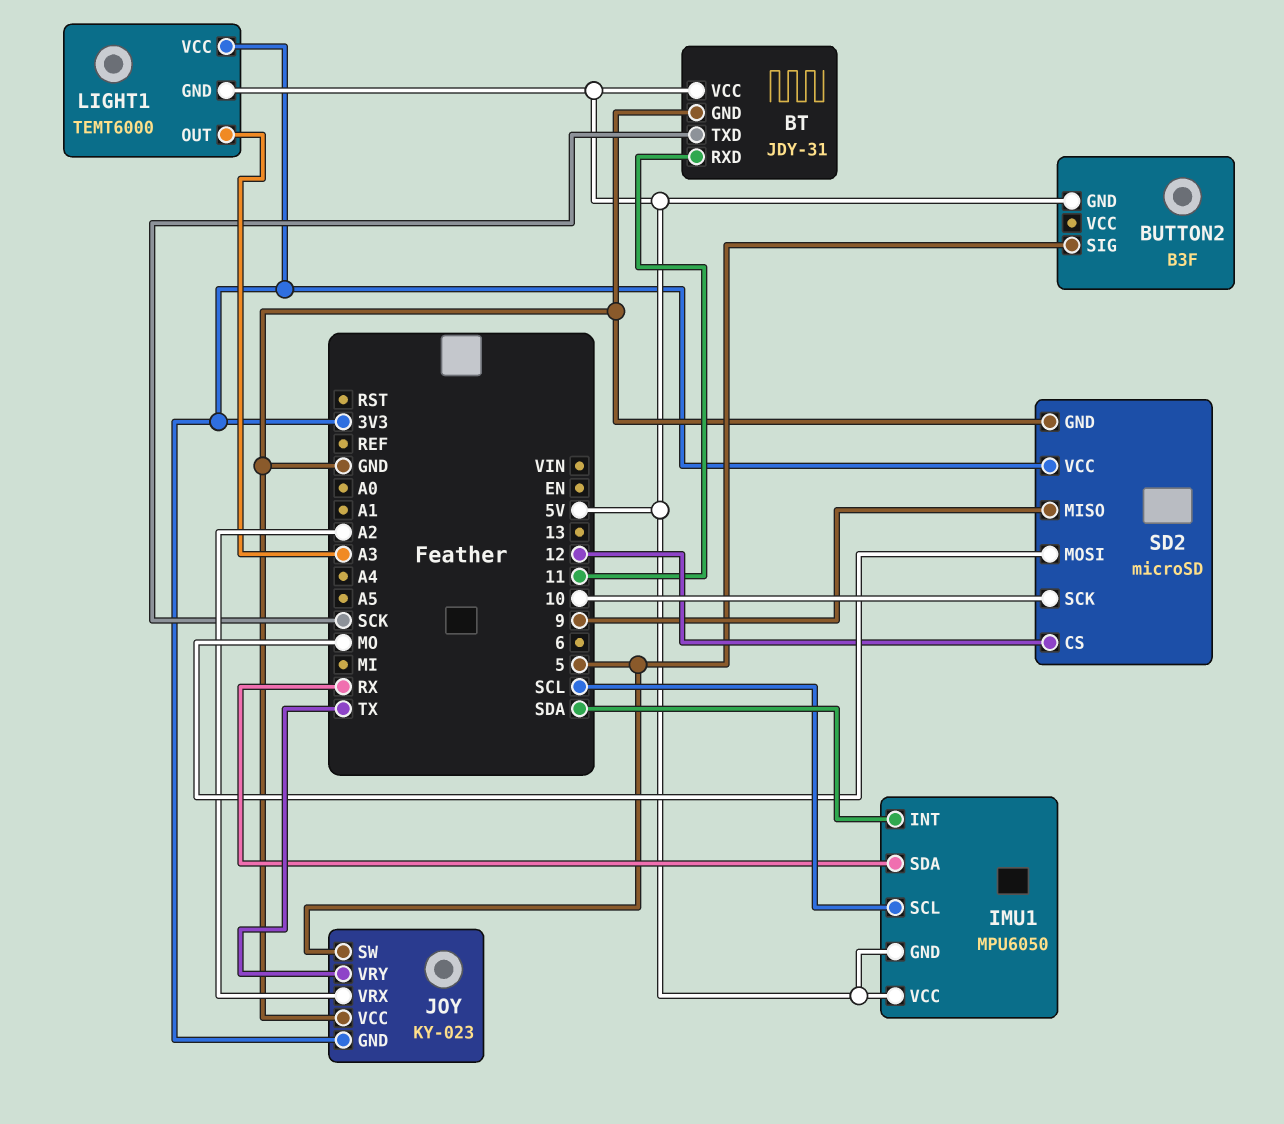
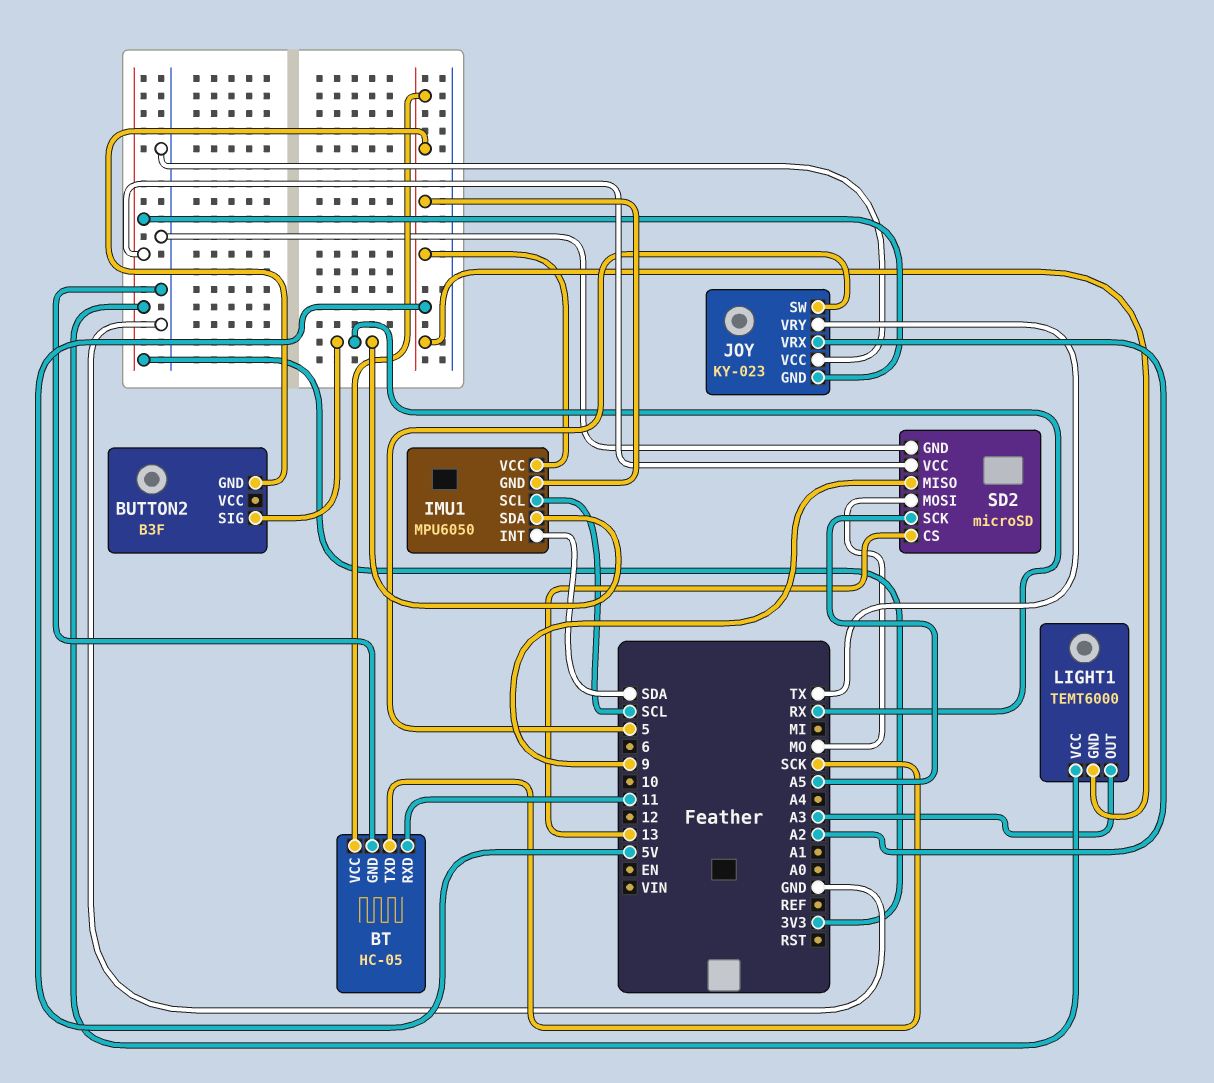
BT: JDY-31 -> HC-05
BUTTON2 pin SIG: 5 -> RX
SD2 pin CS: 12 -> 13
SD2 pin SCK: 10 -> A5

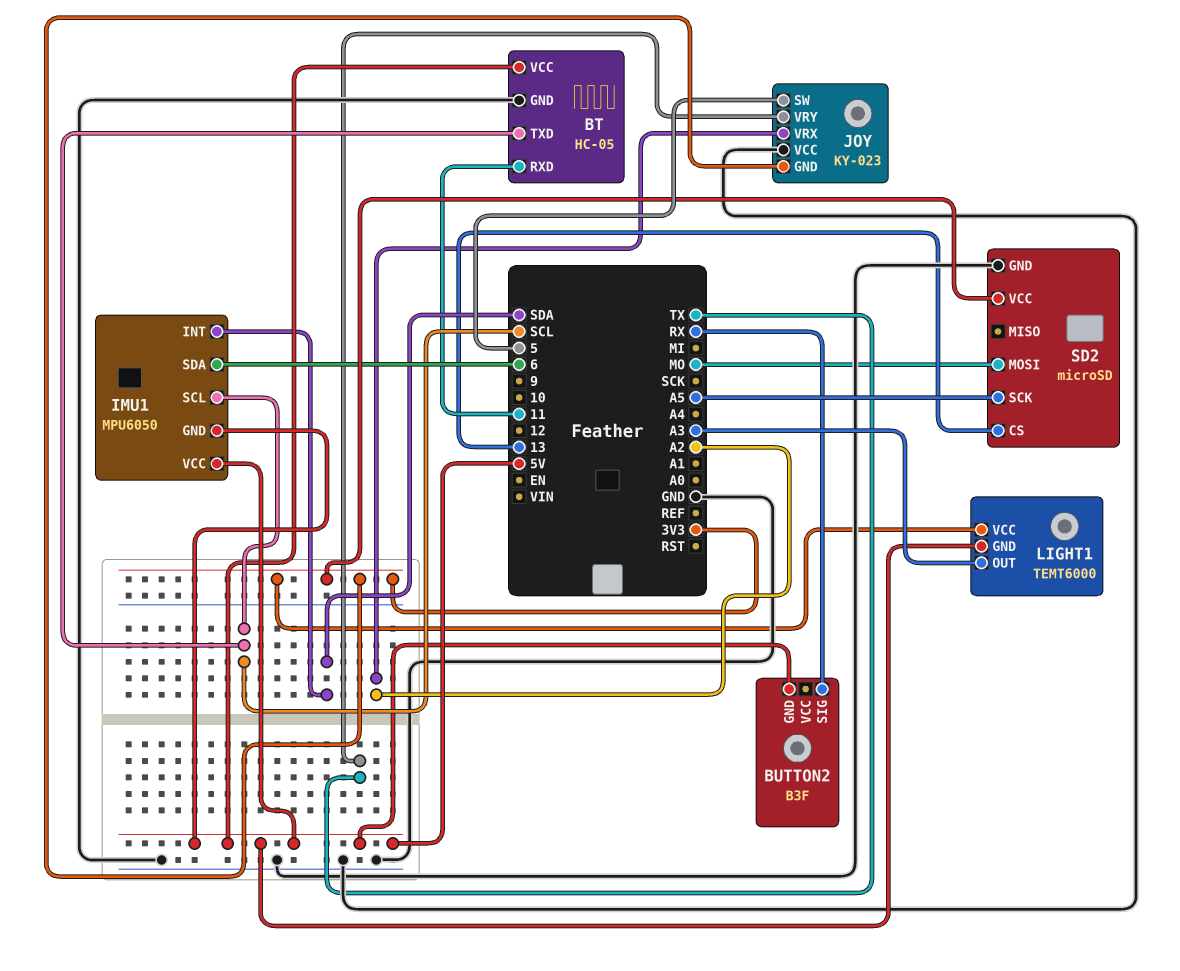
BT pin TXD: SCK -> SCL
IMU1 pin SDA: RX -> 6
SD2 pin MISO: 9 -> none

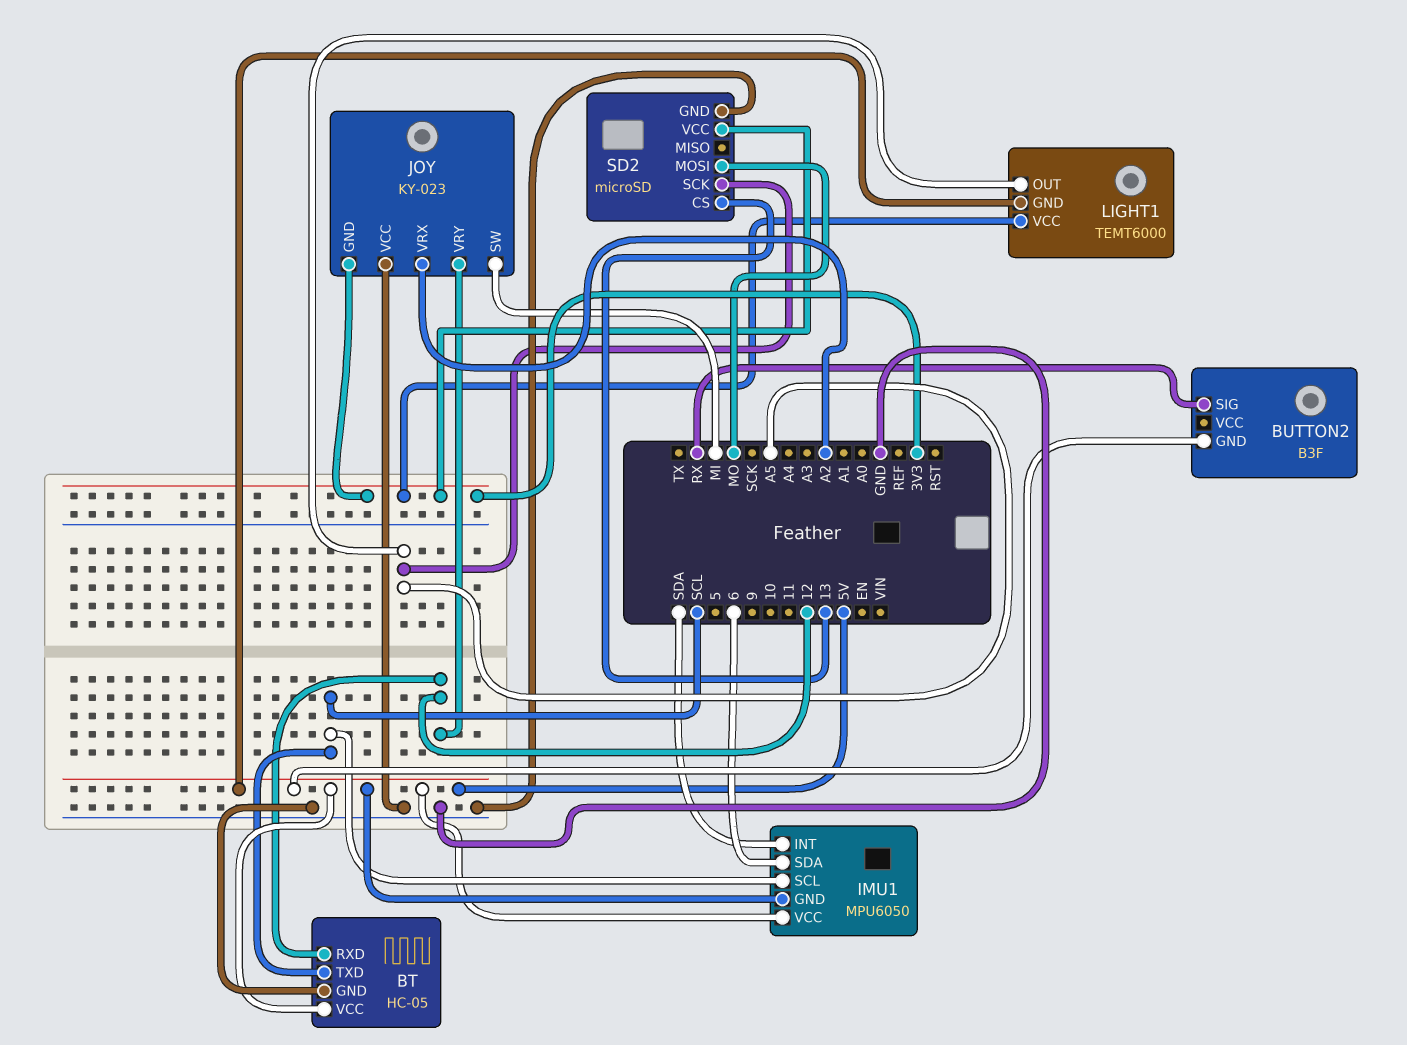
BT pin RXD: 11 -> 12
JOY pin SW: 5 -> MI
JOY pin VRY: TX -> 12
LIGHT1 pin OUT: A3 -> A5

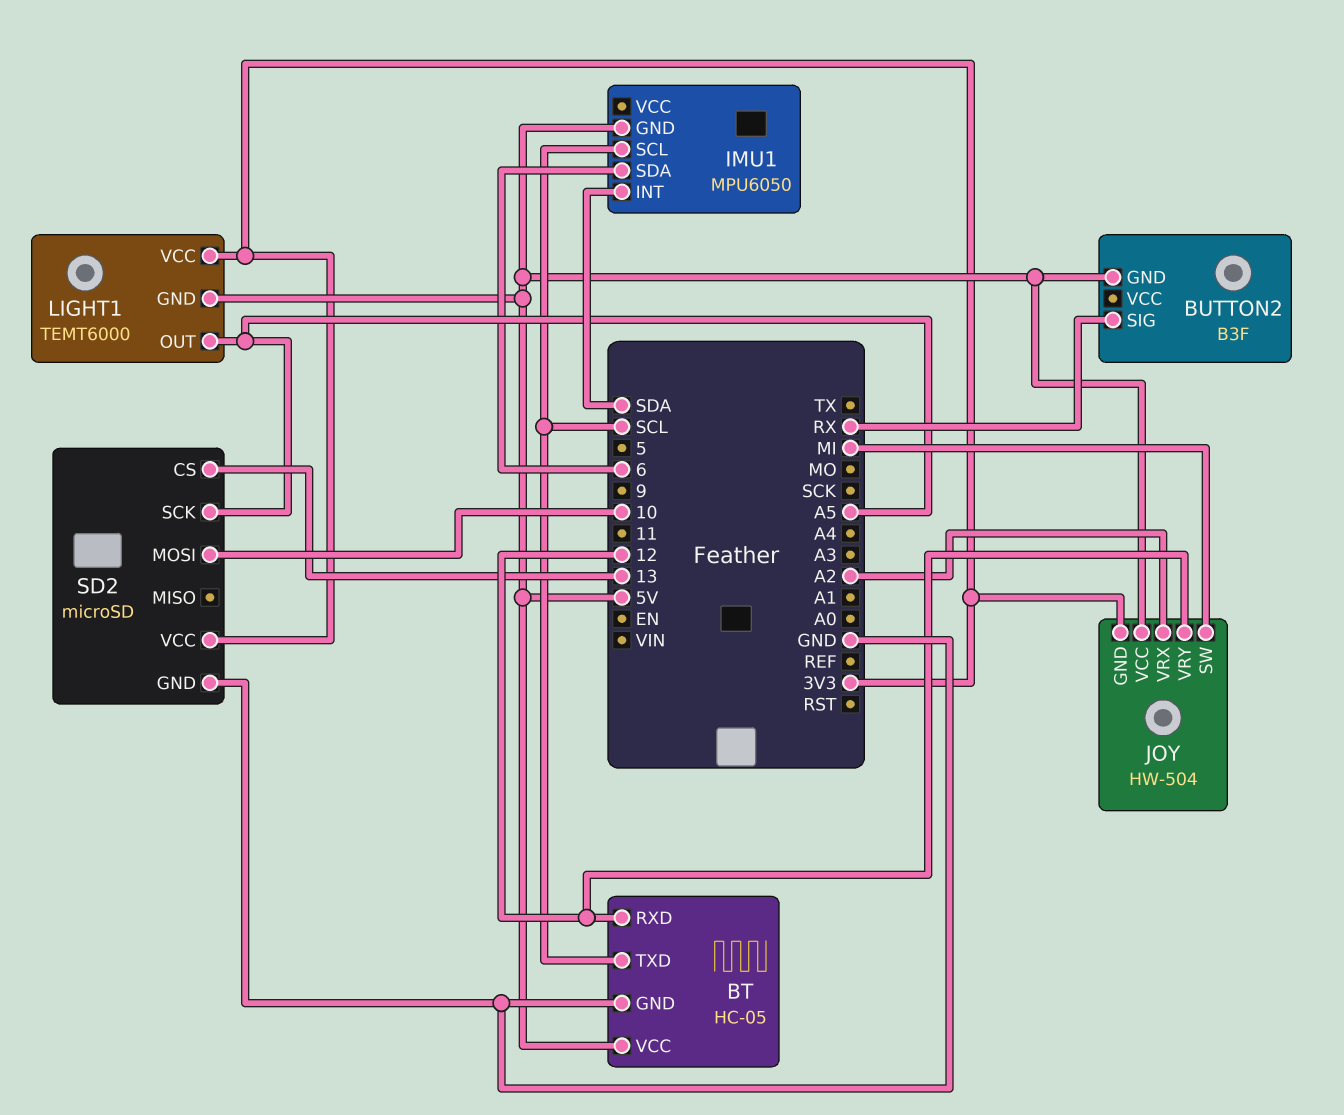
IMU1 pin VCC: 5V -> none
JOY: KY-023 -> HW-504
JOY pin VCC: GND -> 5V
SD2 pin MOSI: MO -> 10

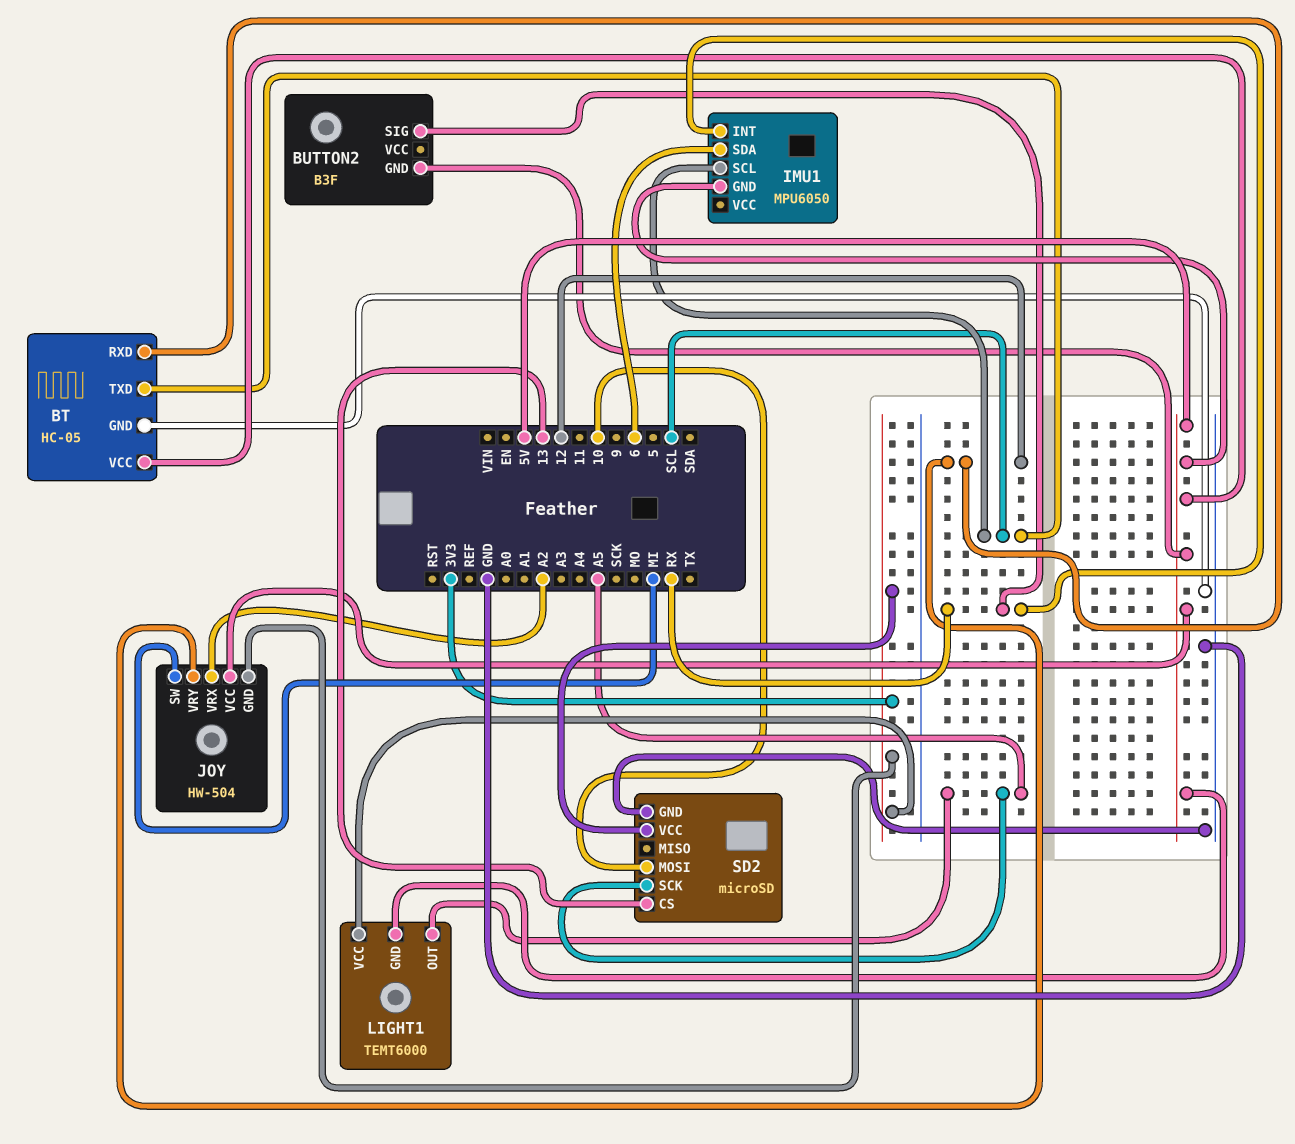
IMU1 pin INT: SDA -> RX

